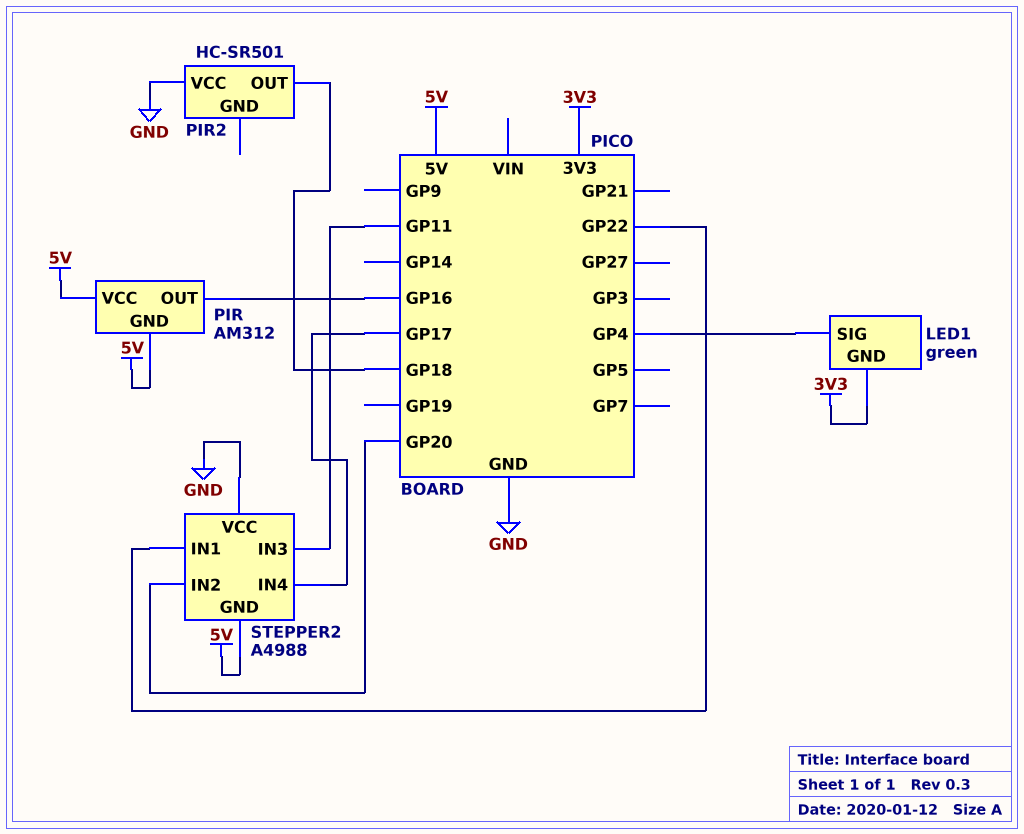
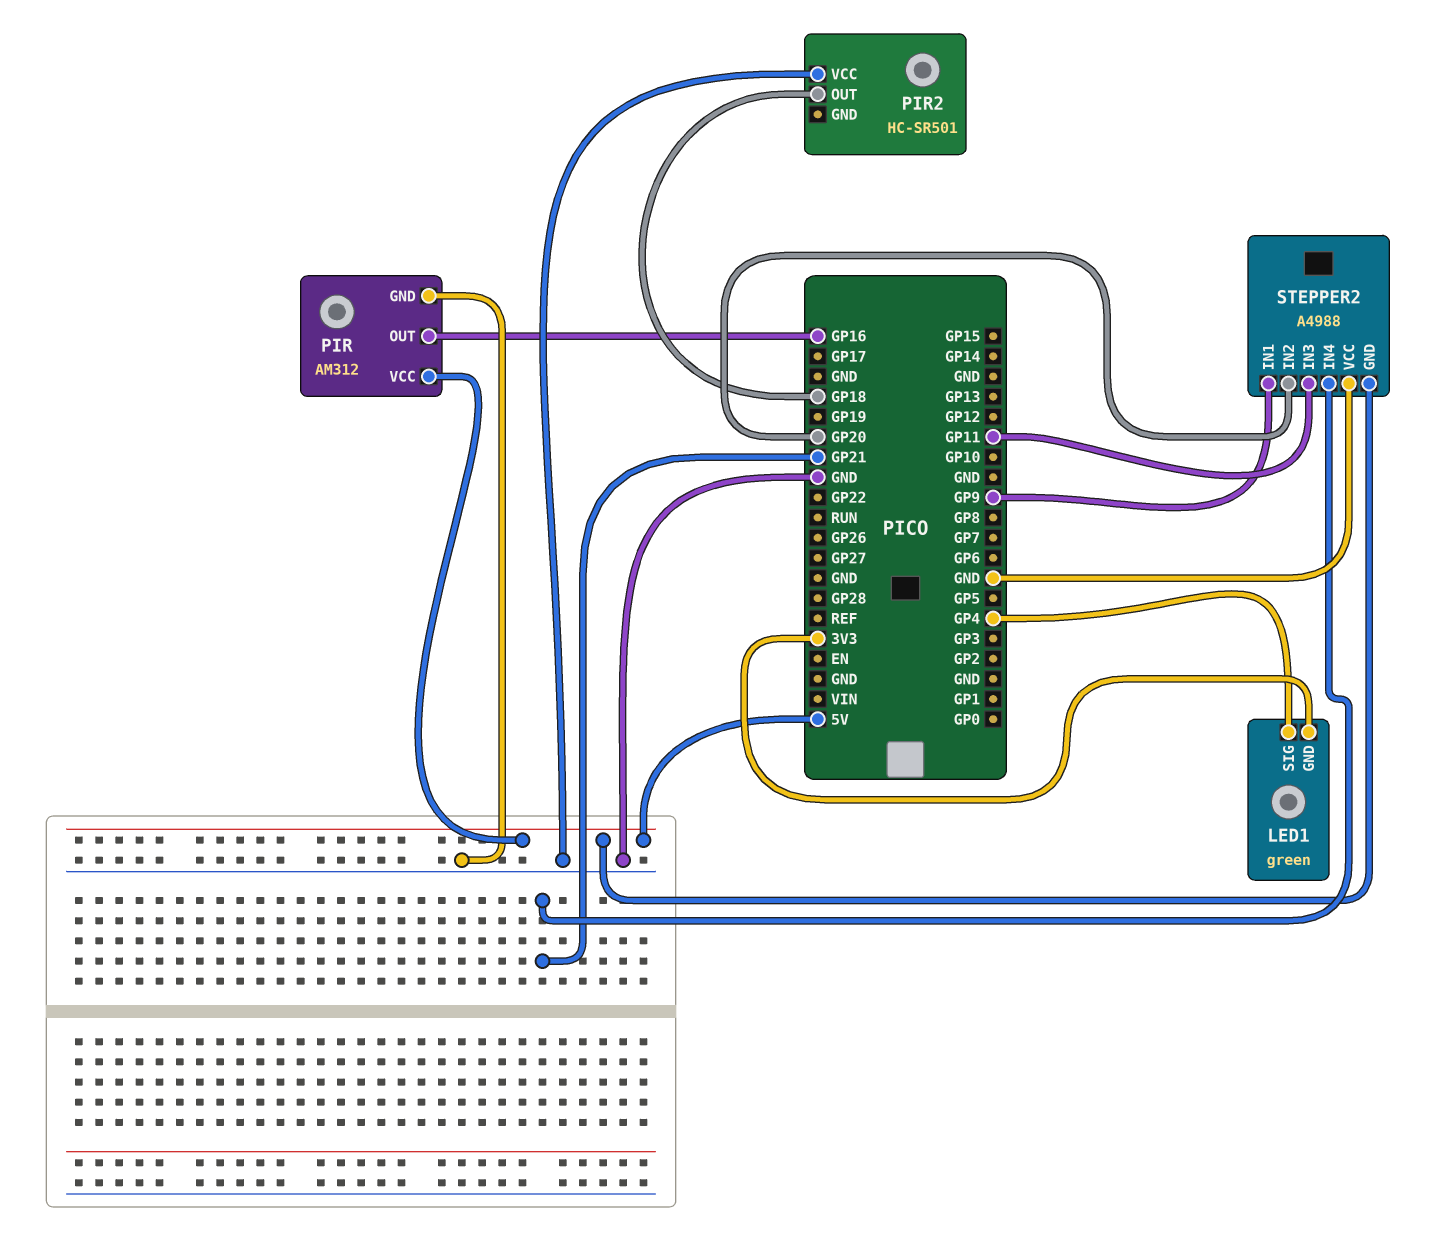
PIR pin GND: 5V -> GND
STEPPER2 pin IN1: GP22 -> GP9
STEPPER2 pin IN4: GP17 -> GP21

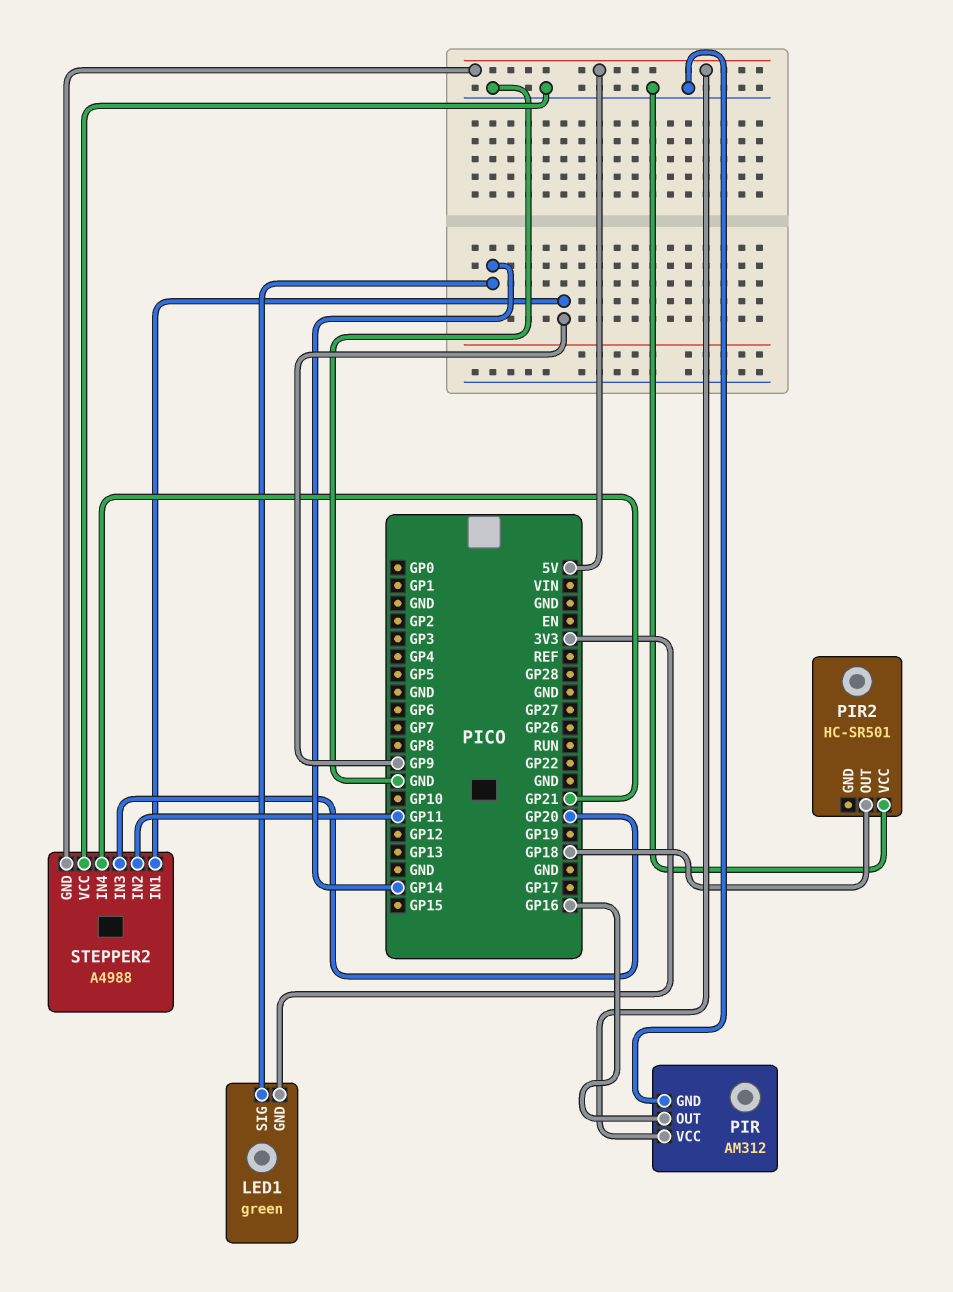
LED1 pin SIG: GP4 -> GP14
STEPPER2 pin IN2: GP20 -> GP11
STEPPER2 pin IN3: GP11 -> GP20

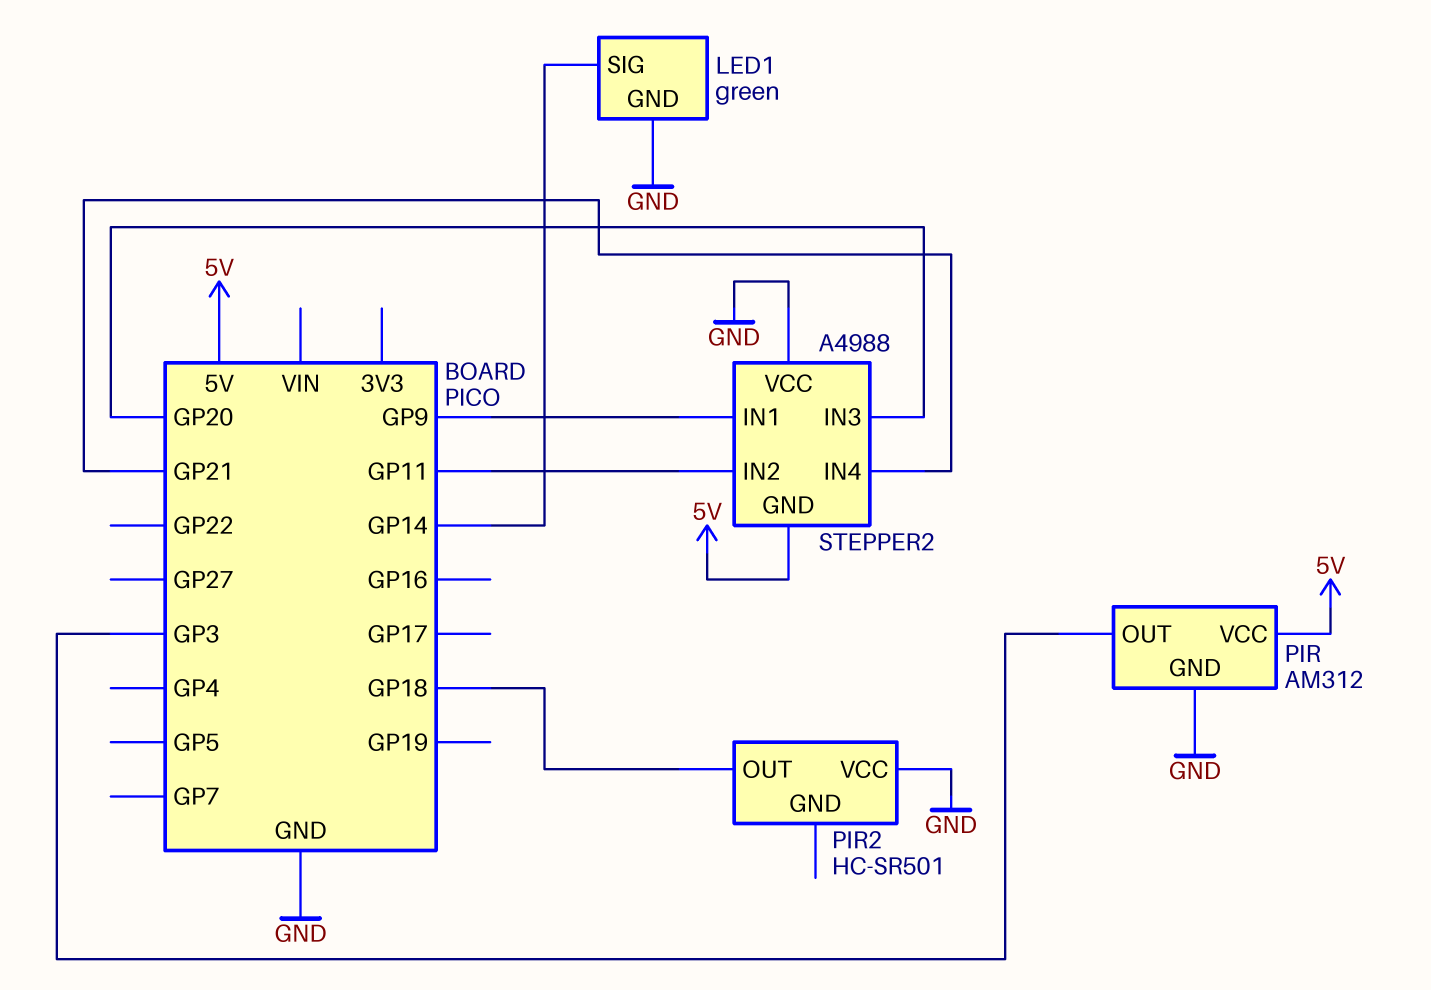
LED1 pin GND: 3V3 -> GND
PIR pin OUT: GP16 -> GP3

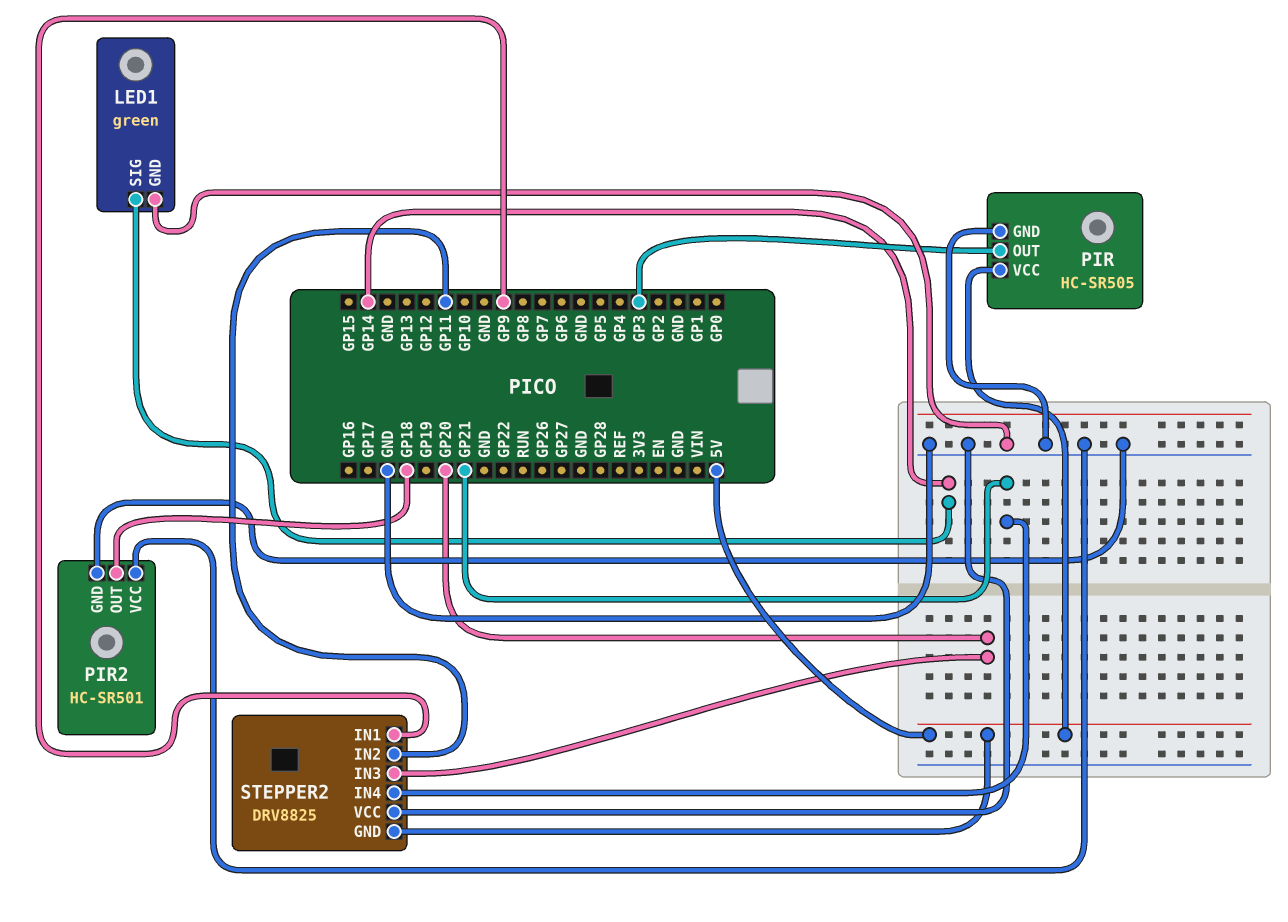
PIR: AM312 -> HC-SR505
PIR2 pin GND: none -> GND
STEPPER2: A4988 -> DRV8825

